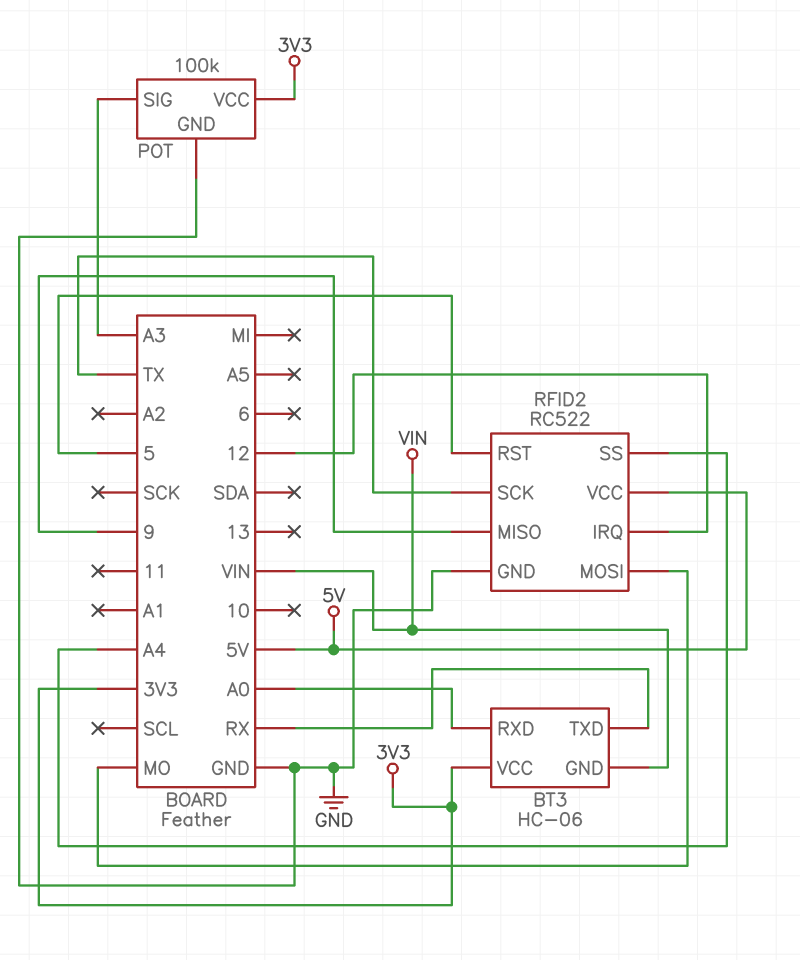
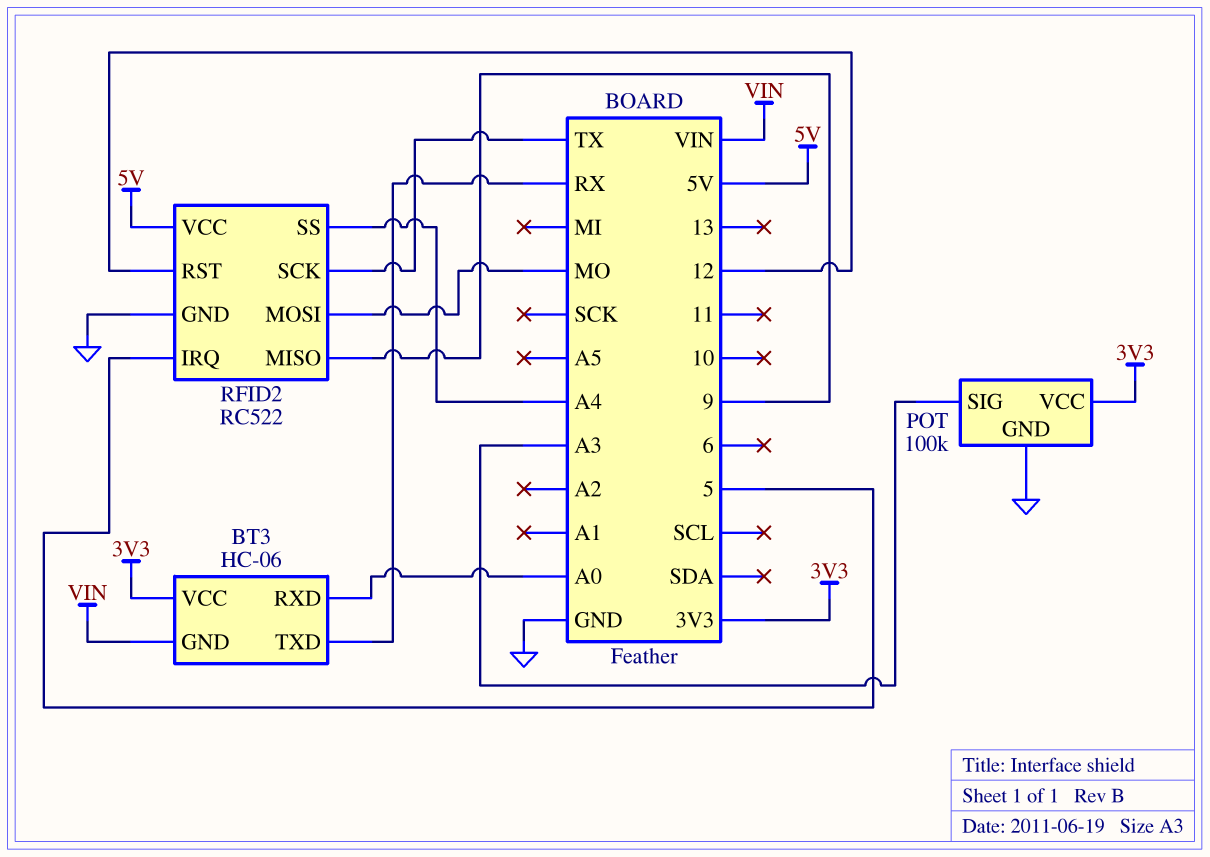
RFID2 pin IRQ: 12 -> 5
RFID2 pin RST: 5 -> 12

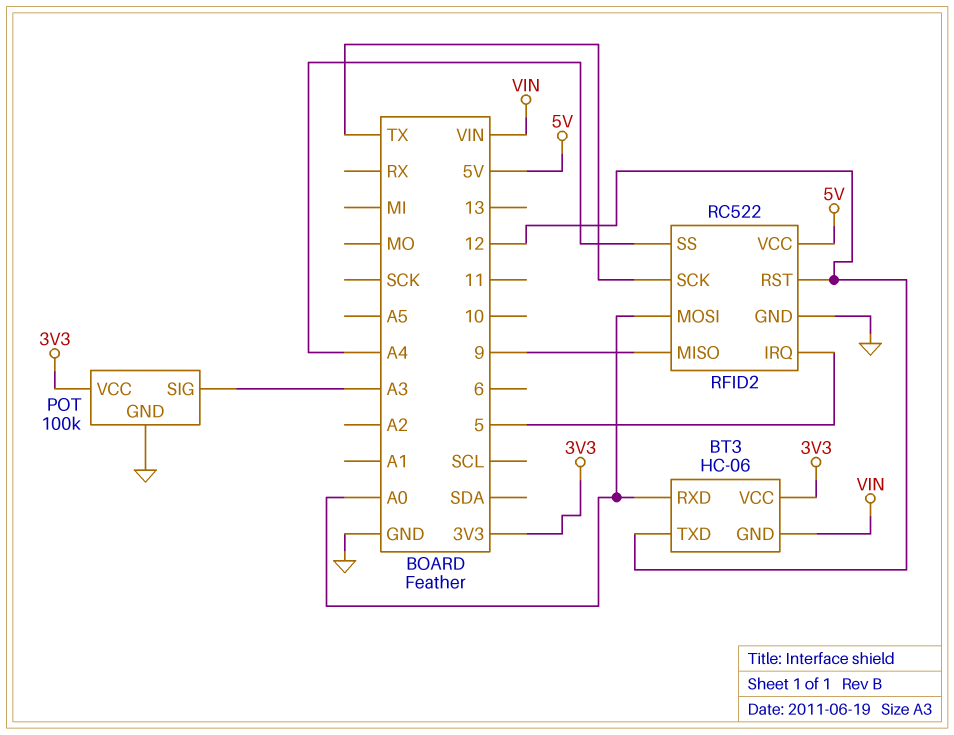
BT3 pin TXD: RX -> 12
RFID2 pin MOSI: MO -> A0

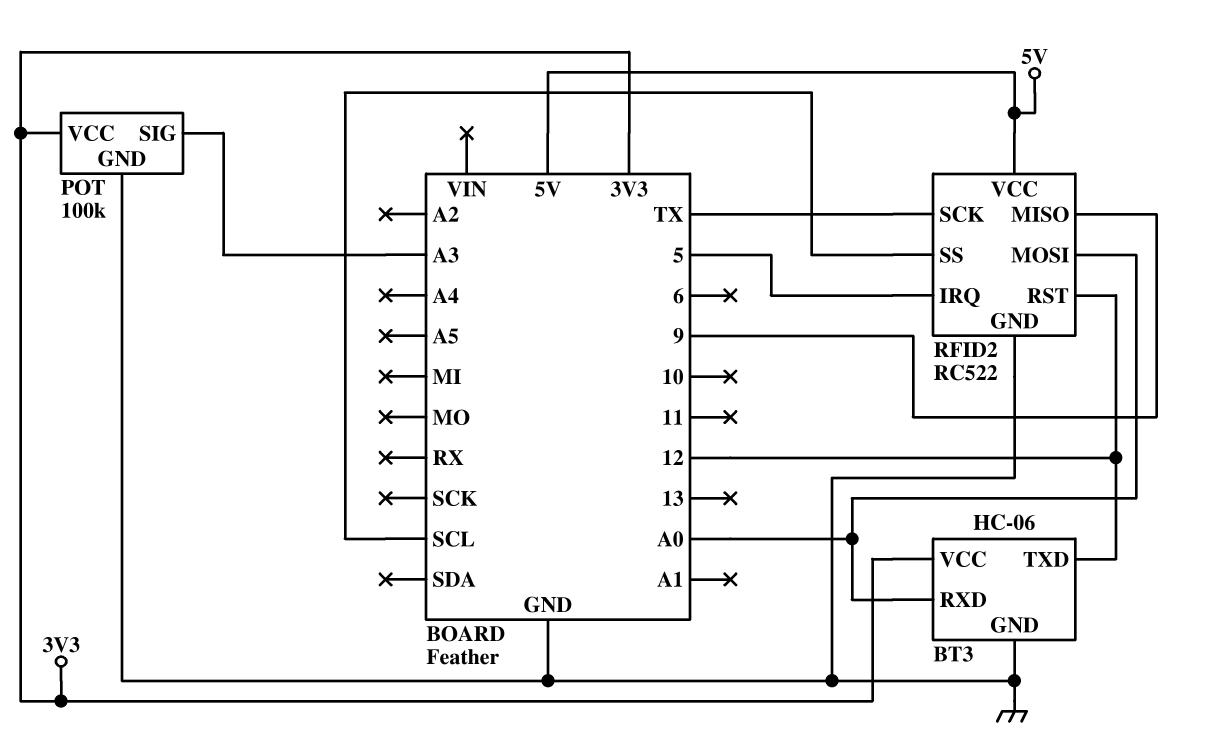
BT3 pin GND: VIN -> GND
RFID2 pin SS: A4 -> SCL

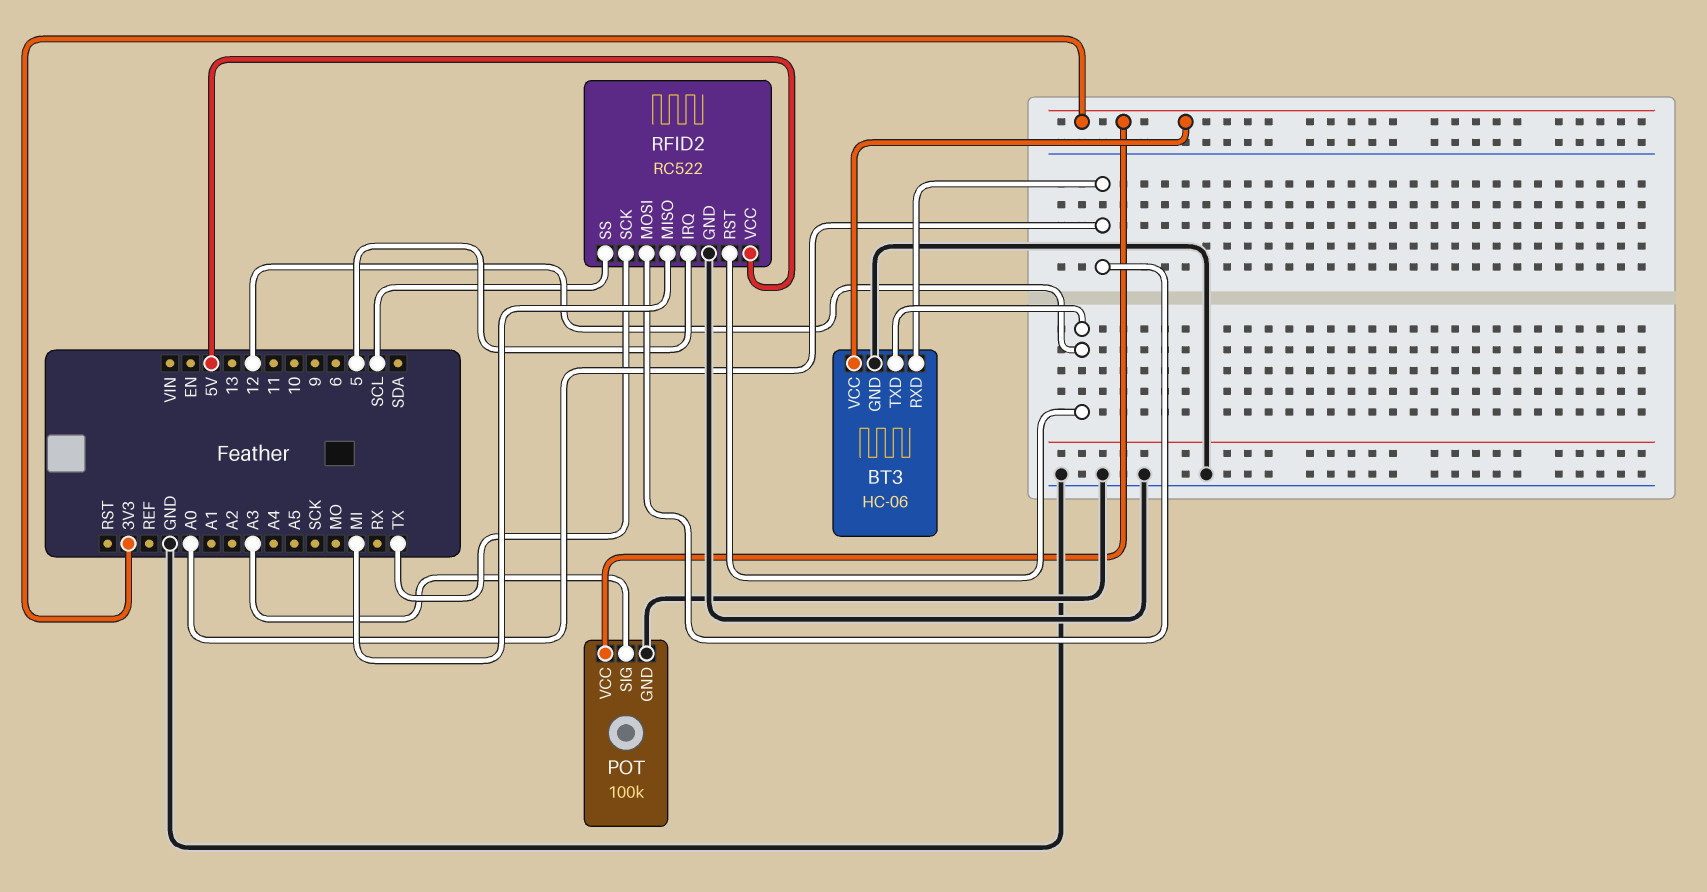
RFID2 pin MISO: 9 -> MI

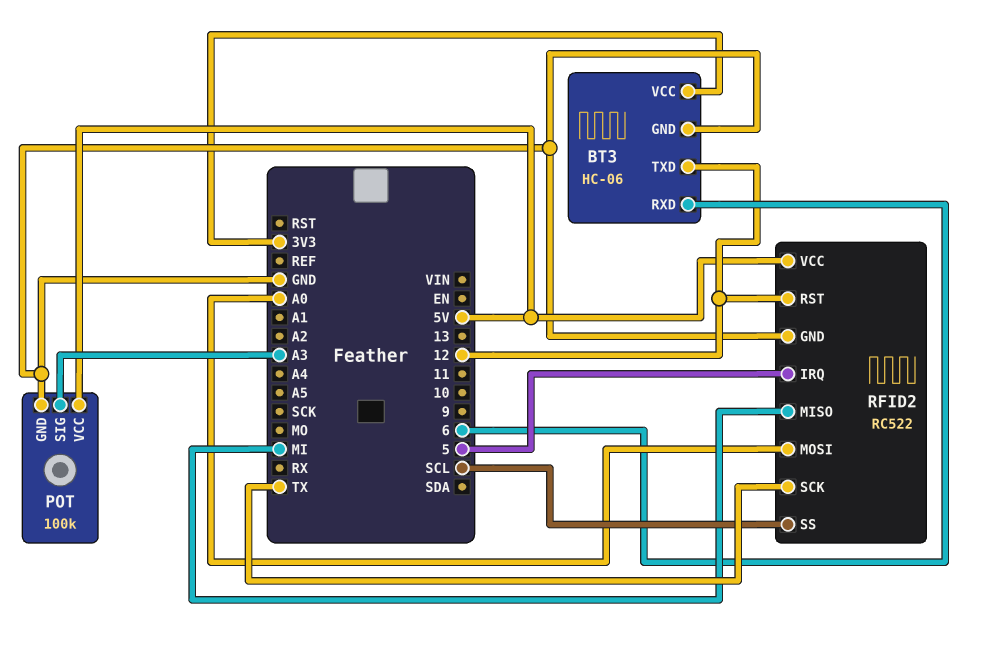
BT3 pin RXD: A0 -> 6
POT pin VCC: 3V3 -> 5V

